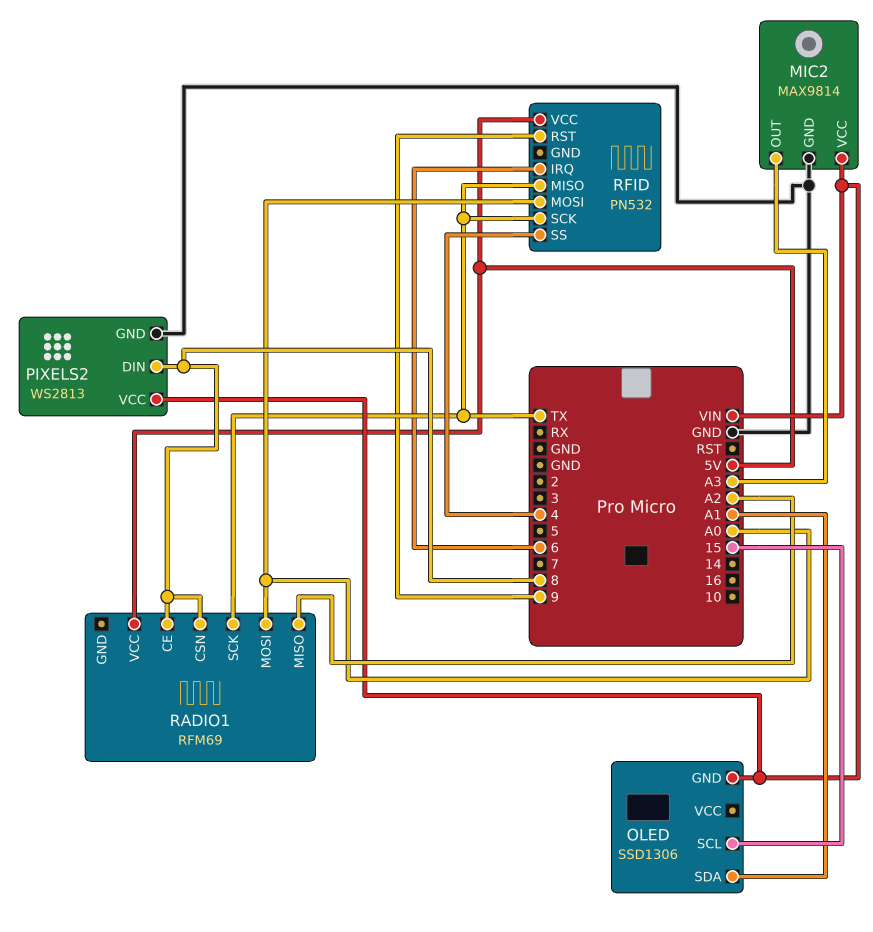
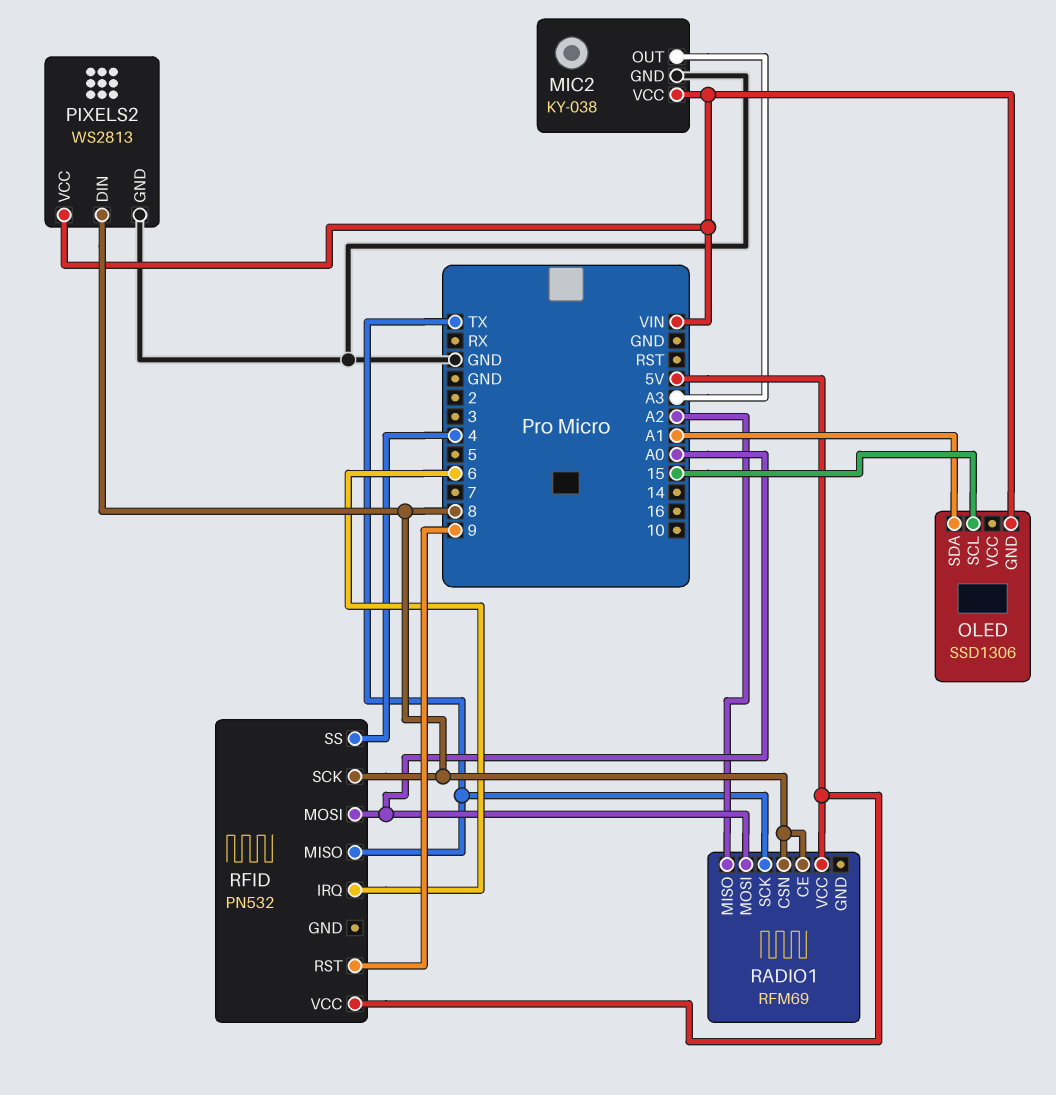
MIC2: MAX9814 -> KY-038
RFID pin SCK: TX -> 8

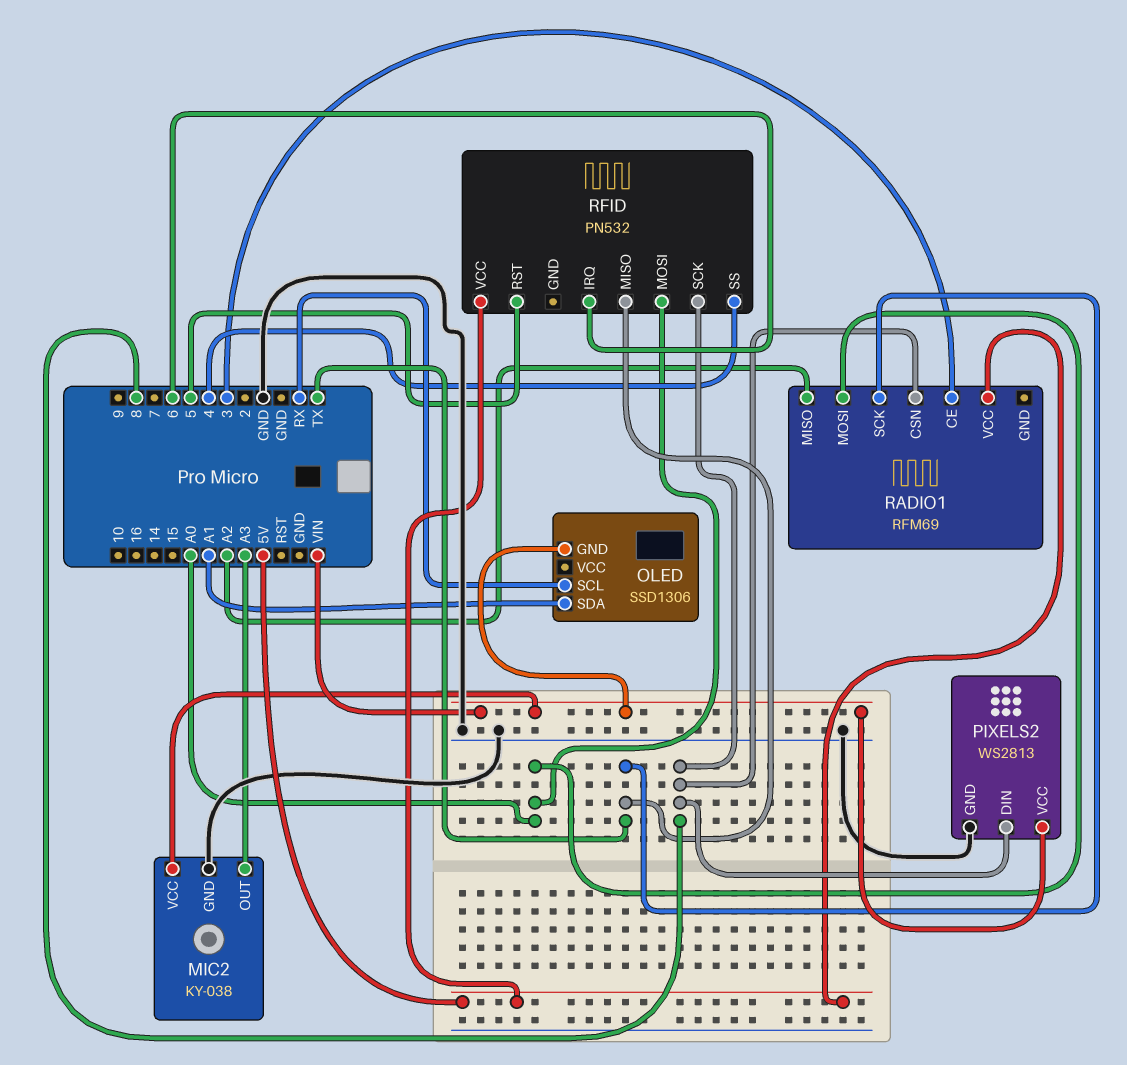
OLED pin SCL: 15 -> RX
RADIO1 pin CE: 8 -> 3
RFID pin RST: 9 -> 5

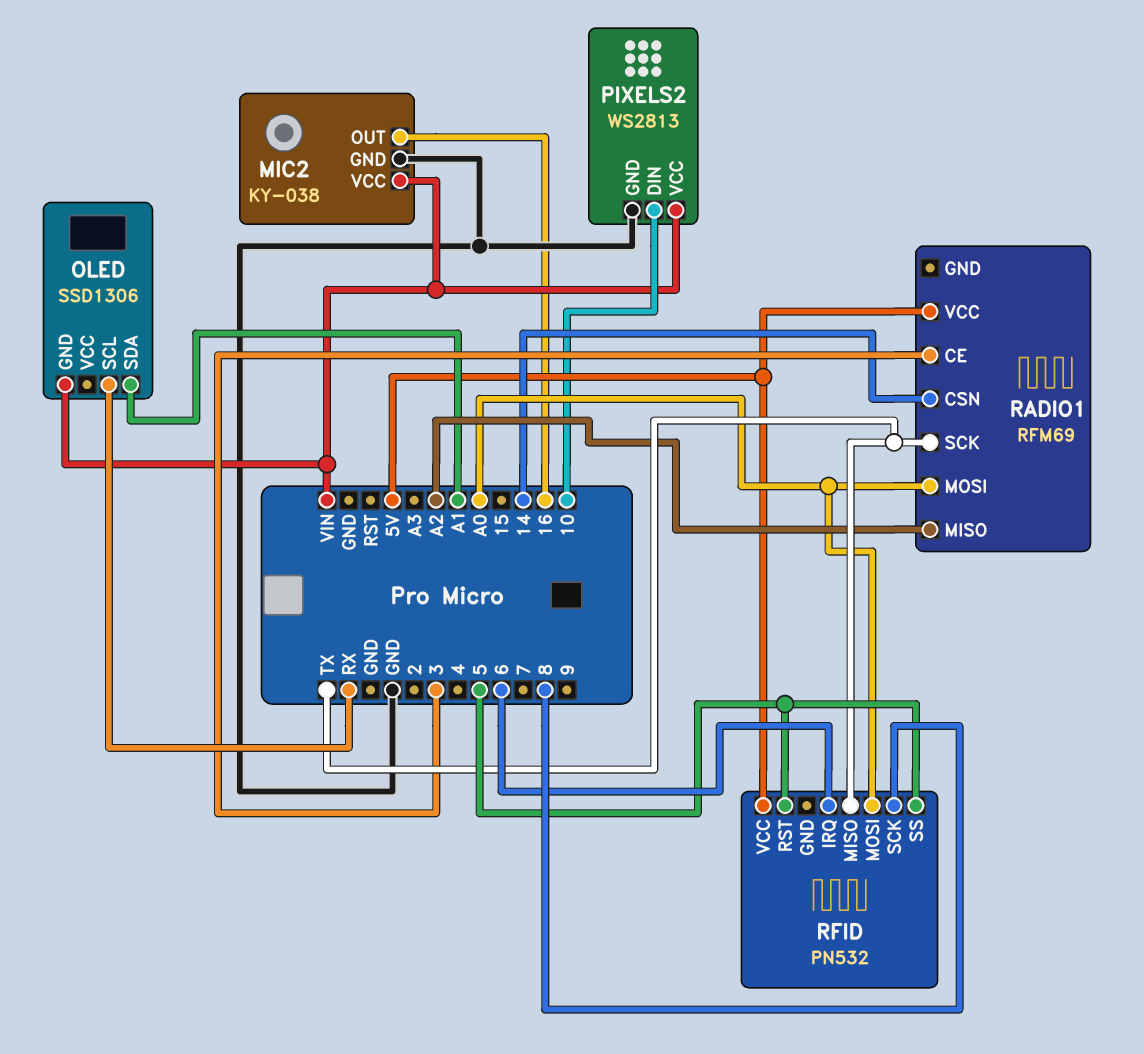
MIC2 pin OUT: A3 -> 16
PIXELS2 pin DIN: 8 -> 10
RADIO1 pin CSN: 8 -> 14
RFID pin SS: 4 -> 5

